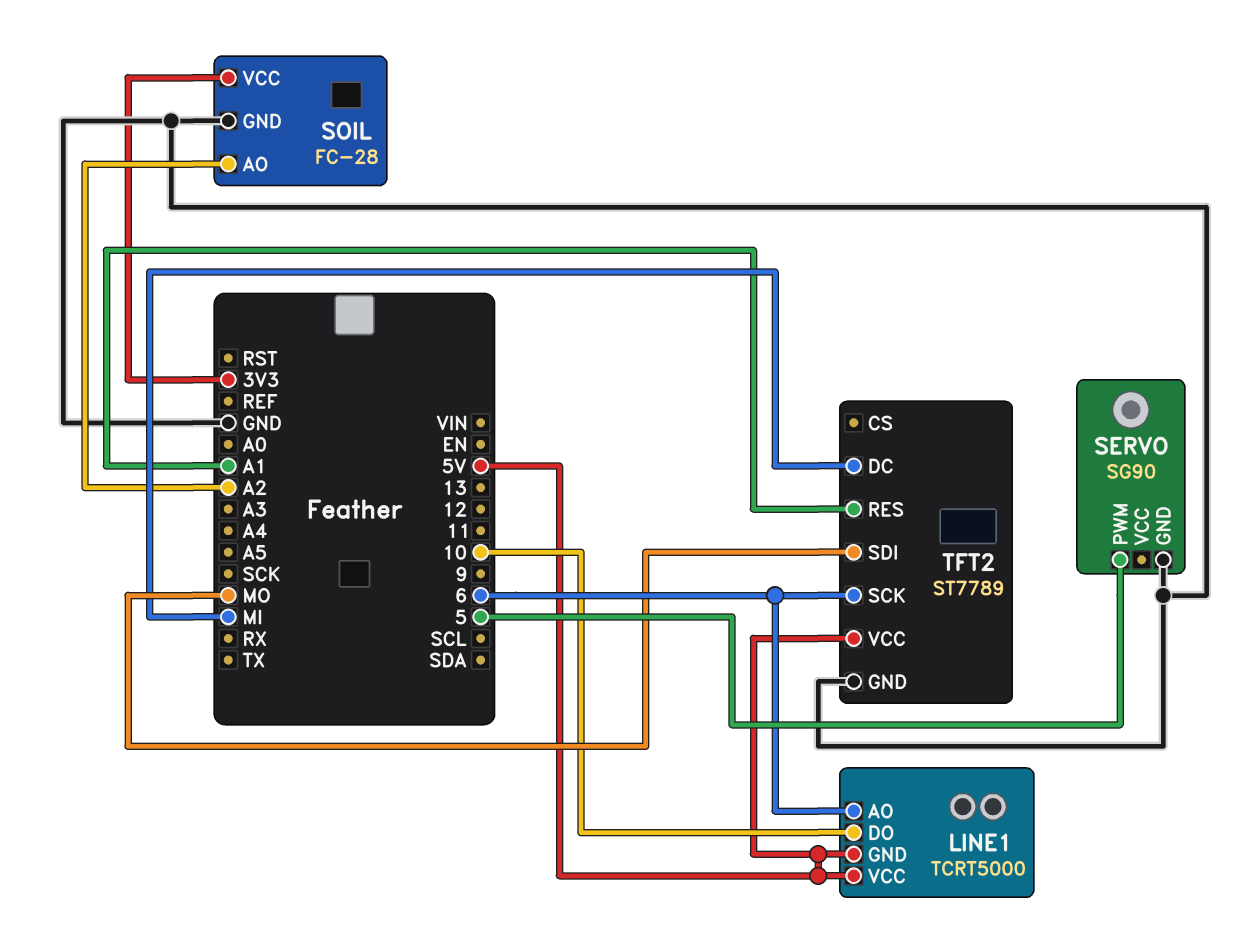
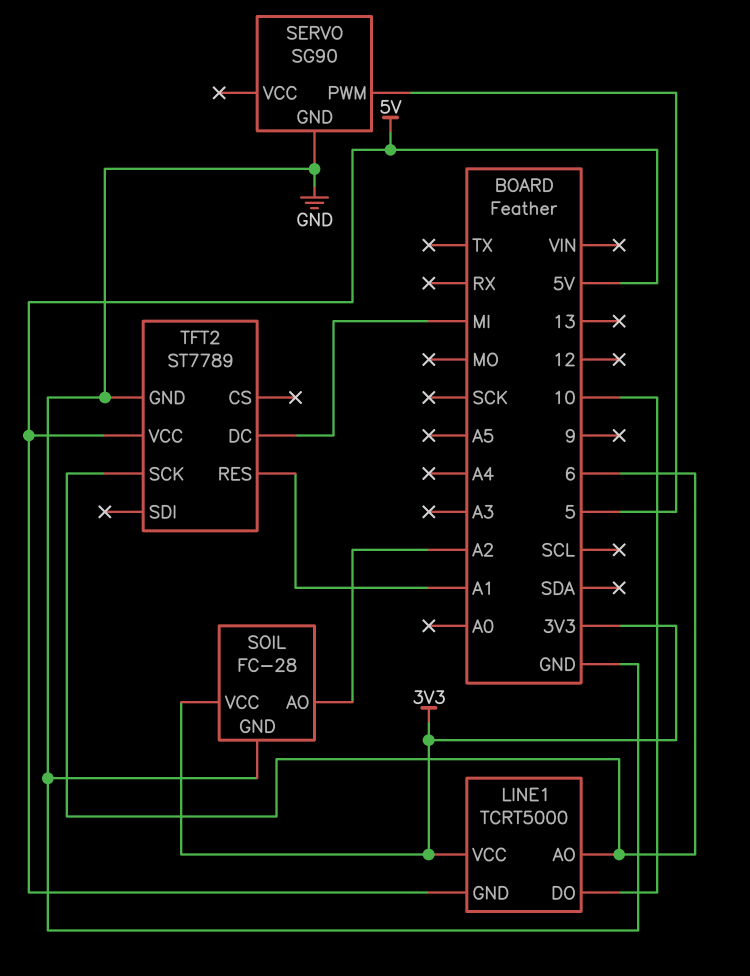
LINE1 pin VCC: 5V -> 3V3
TFT2 pin SDI: MO -> none

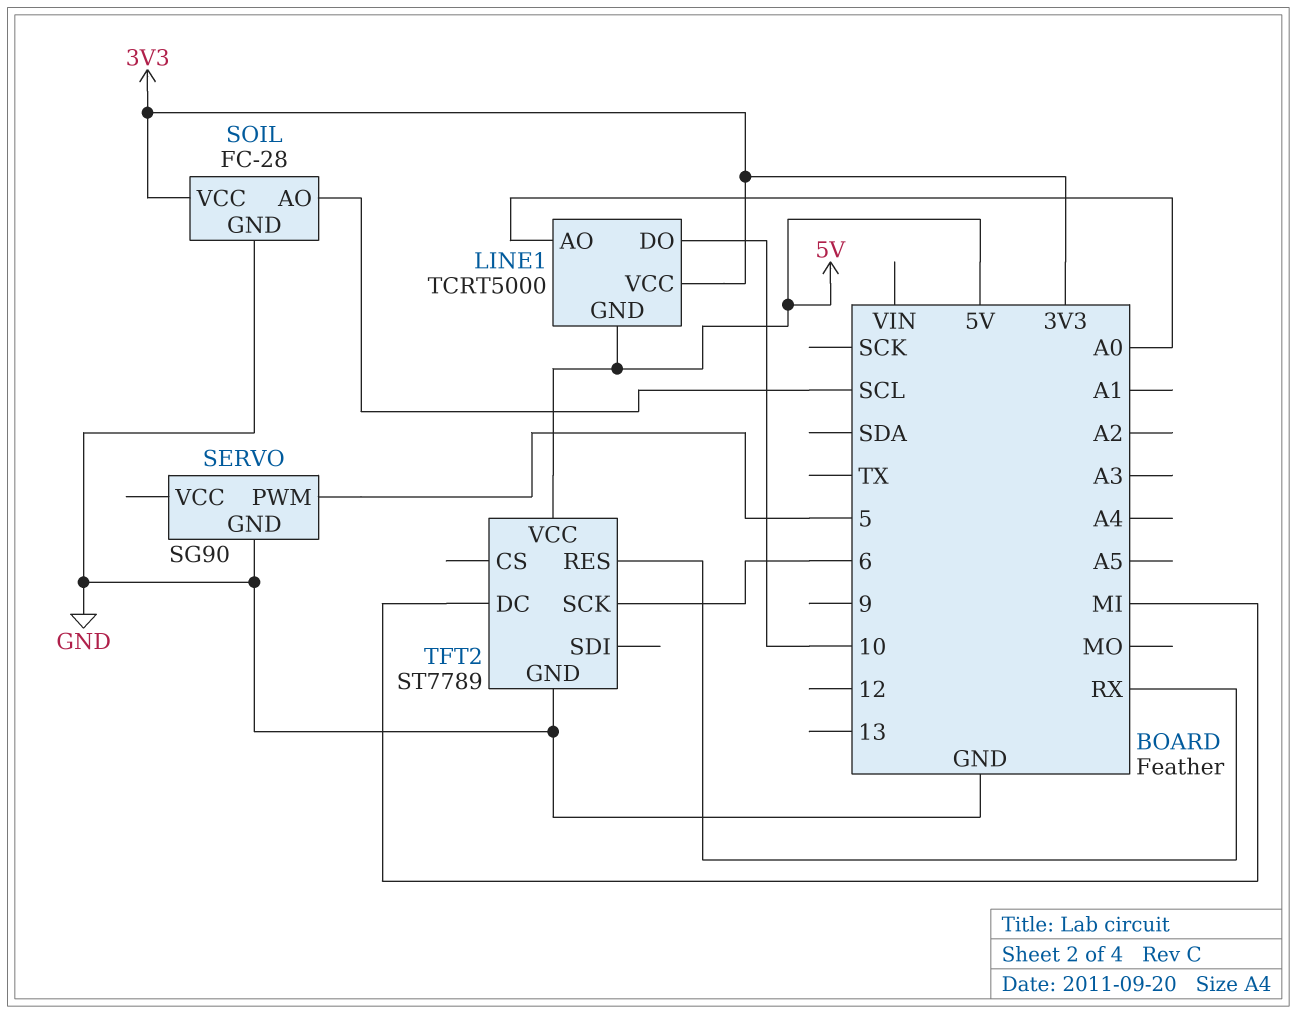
LINE1 pin AO: 6 -> A0
SOIL pin AO: A2 -> SCL
TFT2 pin RES: A1 -> RX

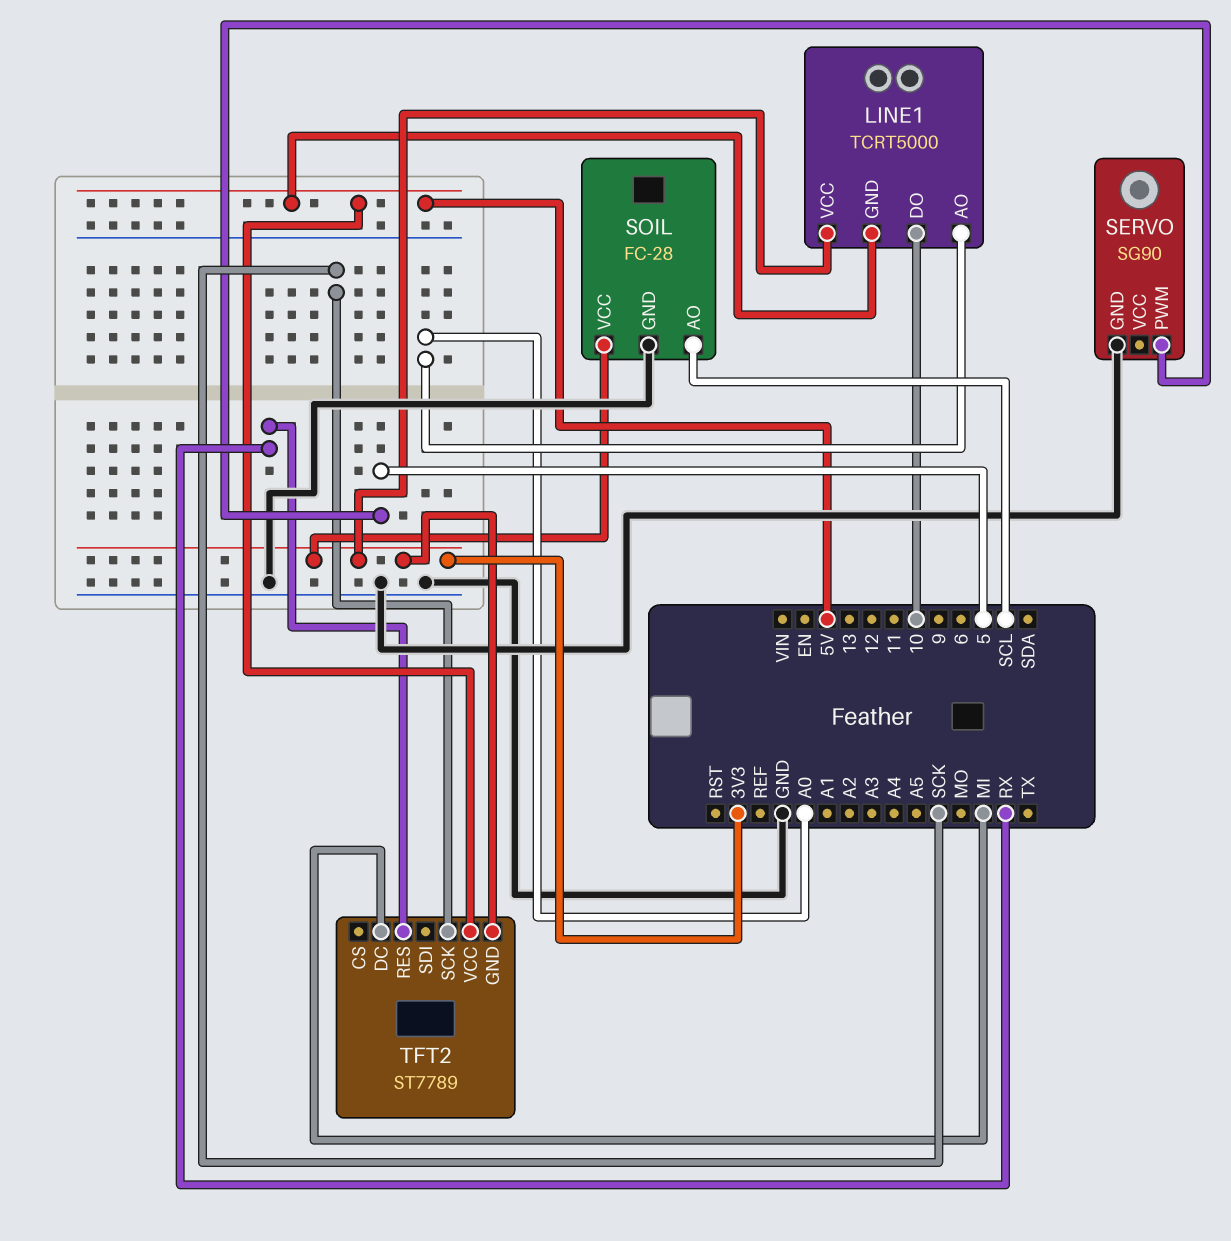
TFT2 pin GND: GND -> 3V3
TFT2 pin SCK: 6 -> SCK

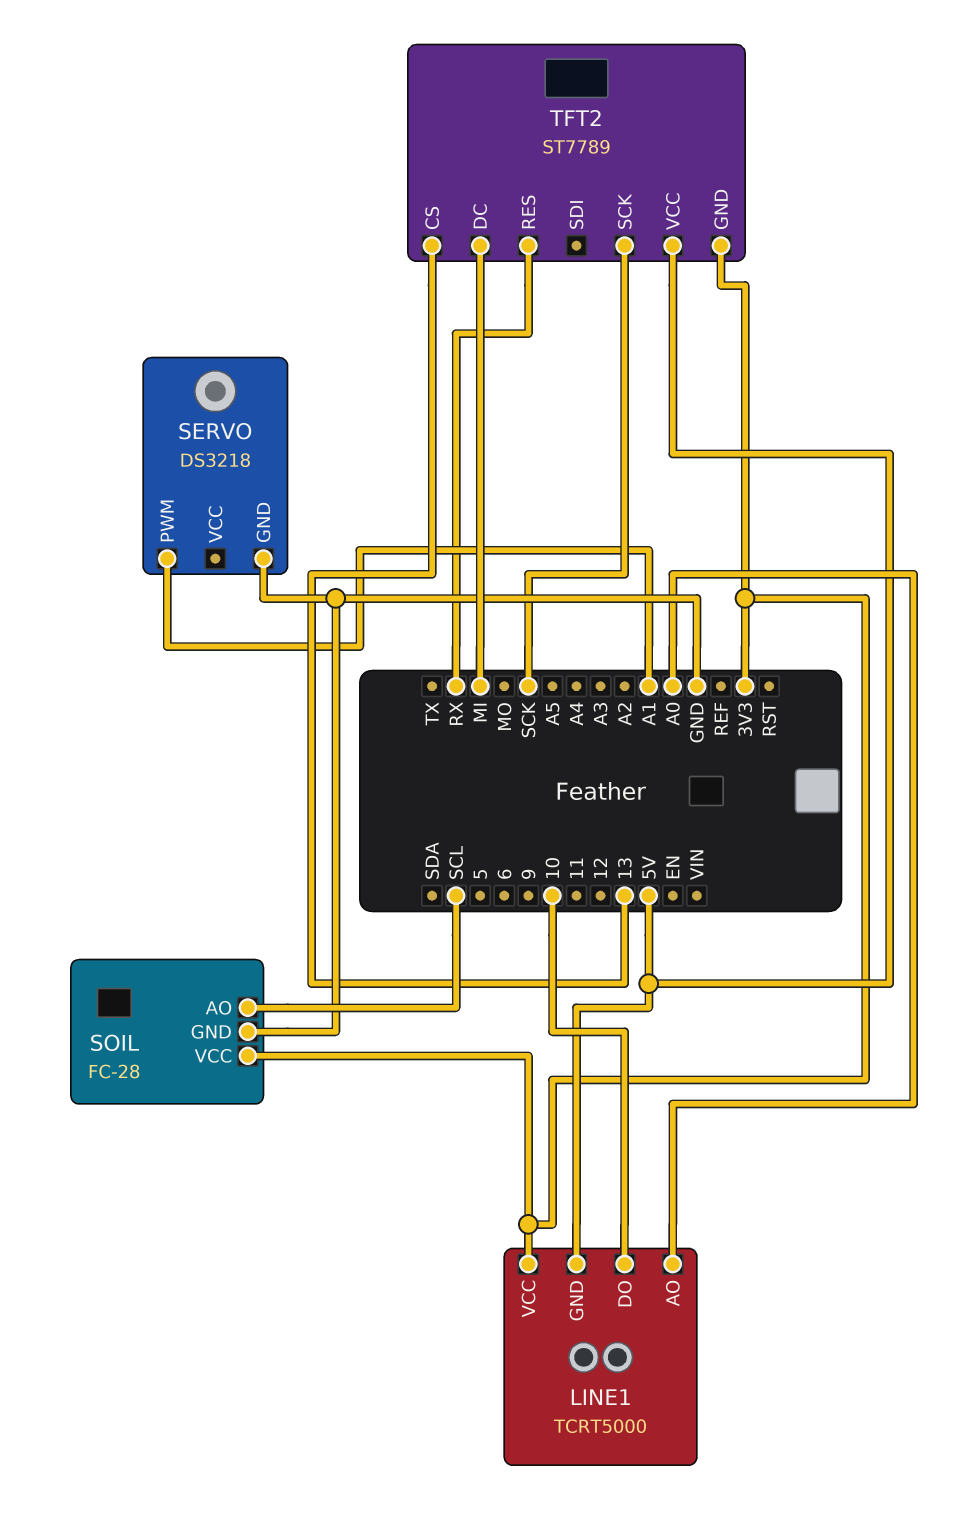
SERVO: SG90 -> DS3218
SERVO pin PWM: 5 -> A1
TFT2 pin CS: none -> 13

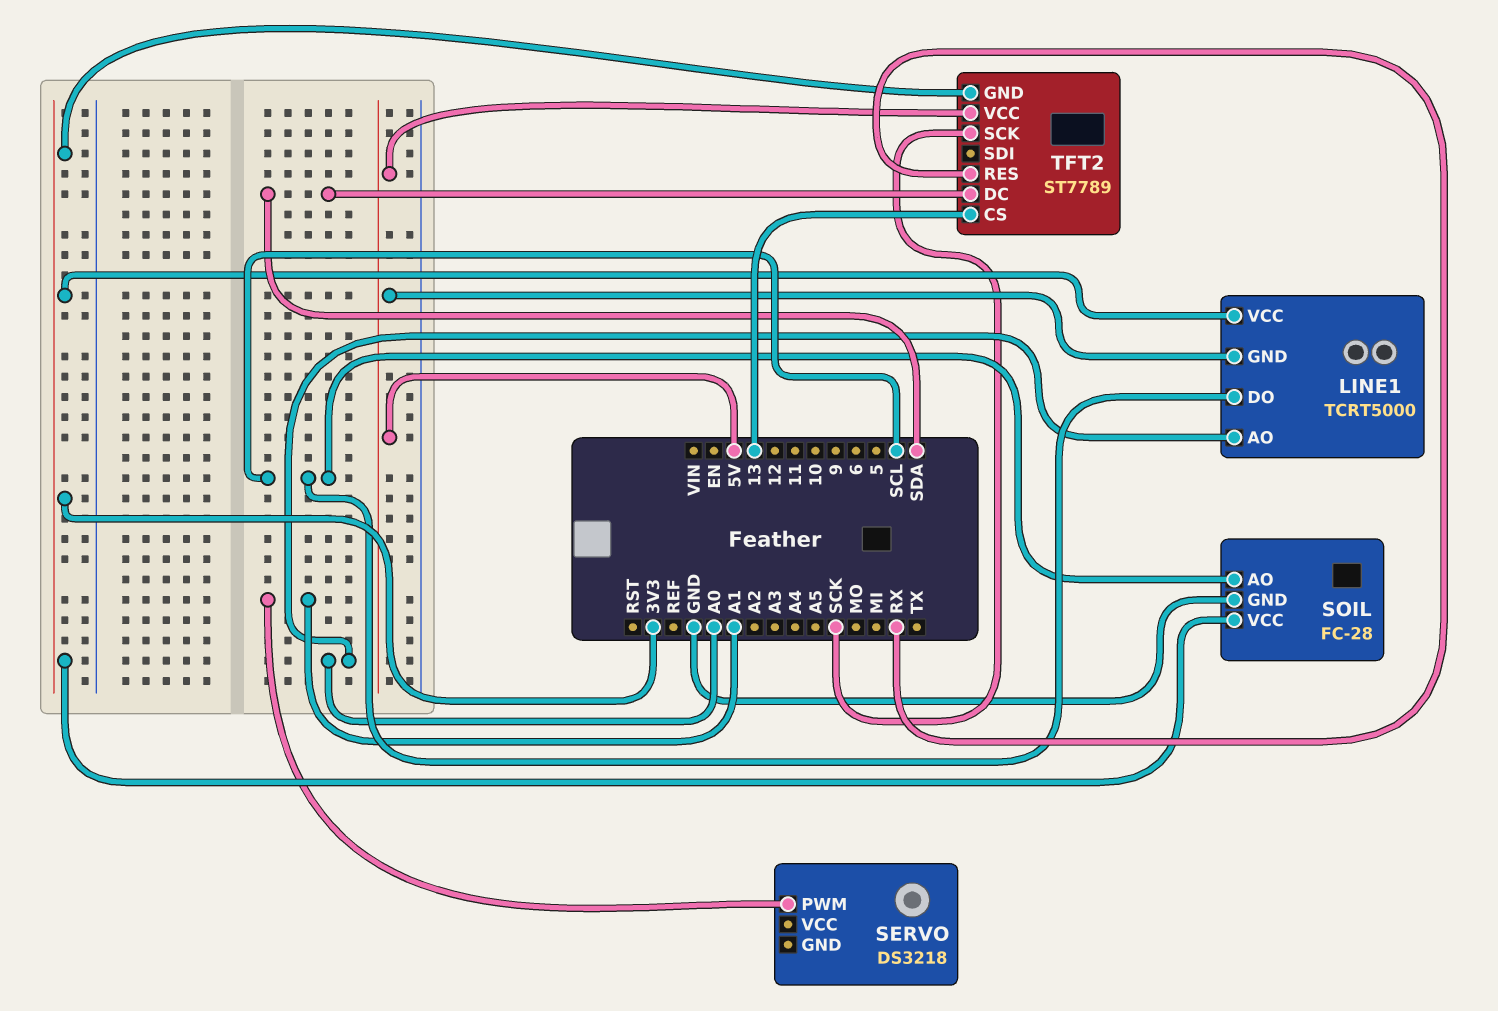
LINE1 pin DO: 10 -> SCL
SERVO pin GND: GND -> none
TFT2 pin DC: MI -> SDA

